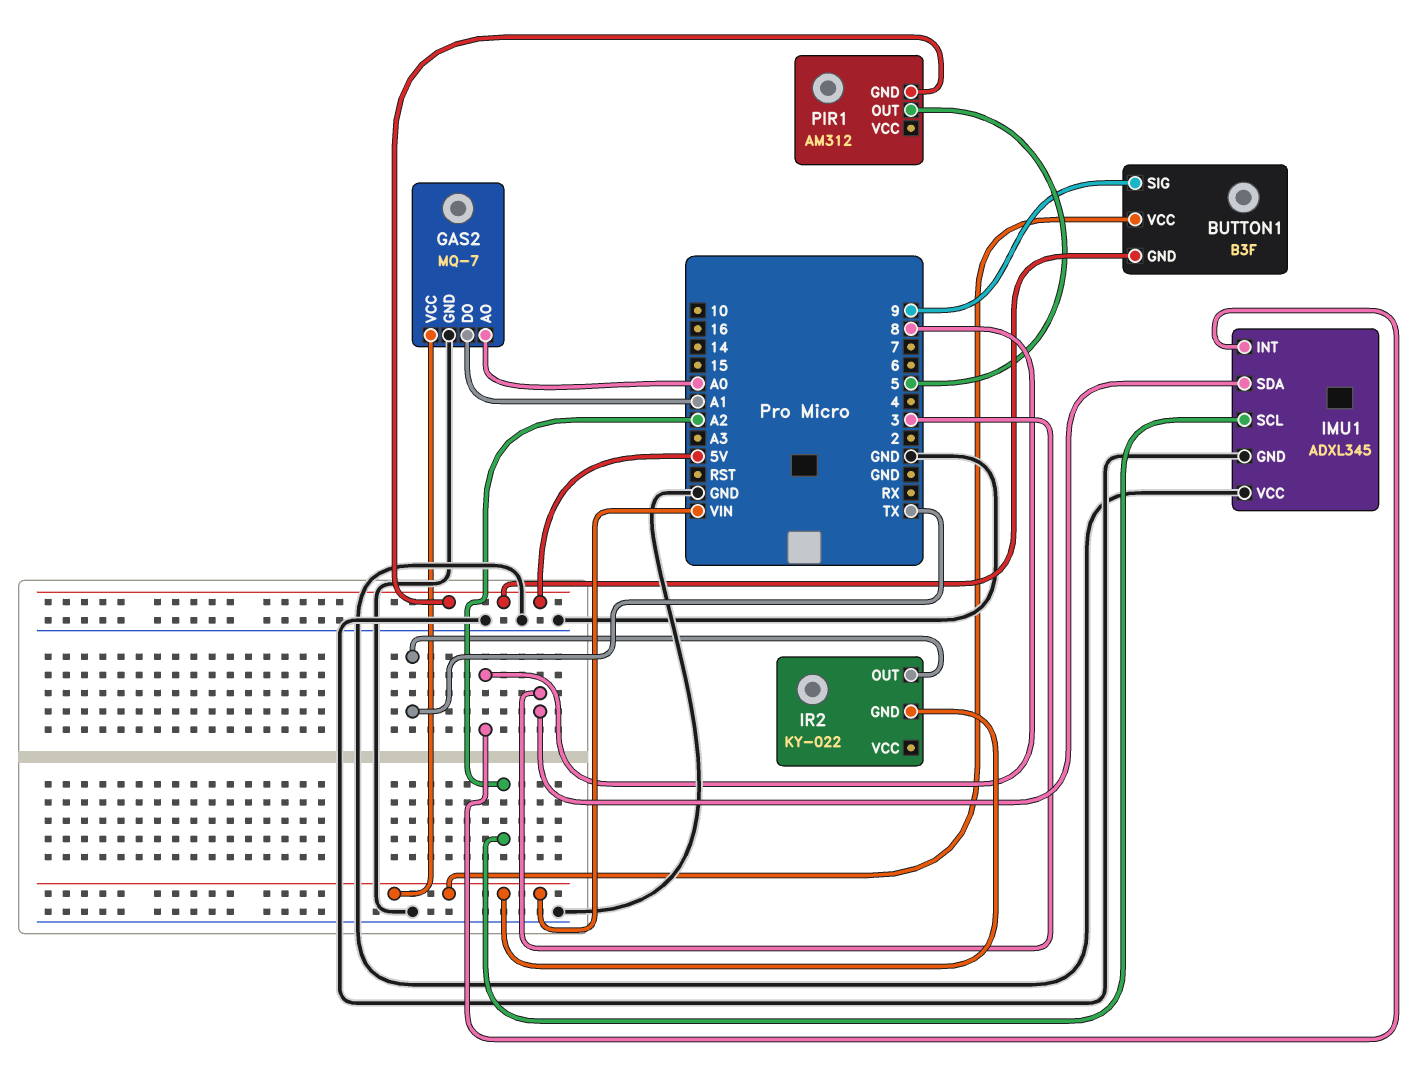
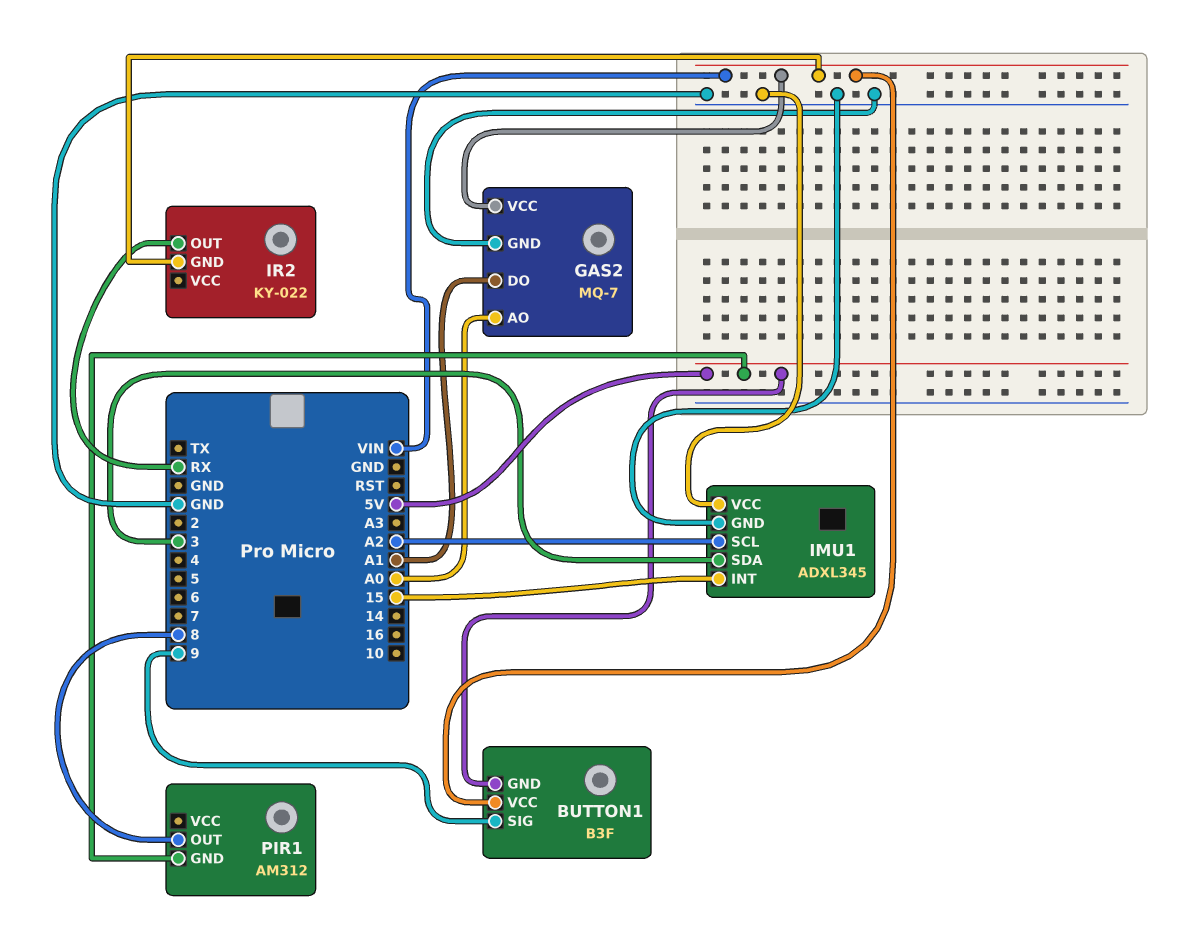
IMU1 pin INT: 8 -> 15
IR2 pin OUT: TX -> RX
PIR1 pin OUT: 5 -> 8

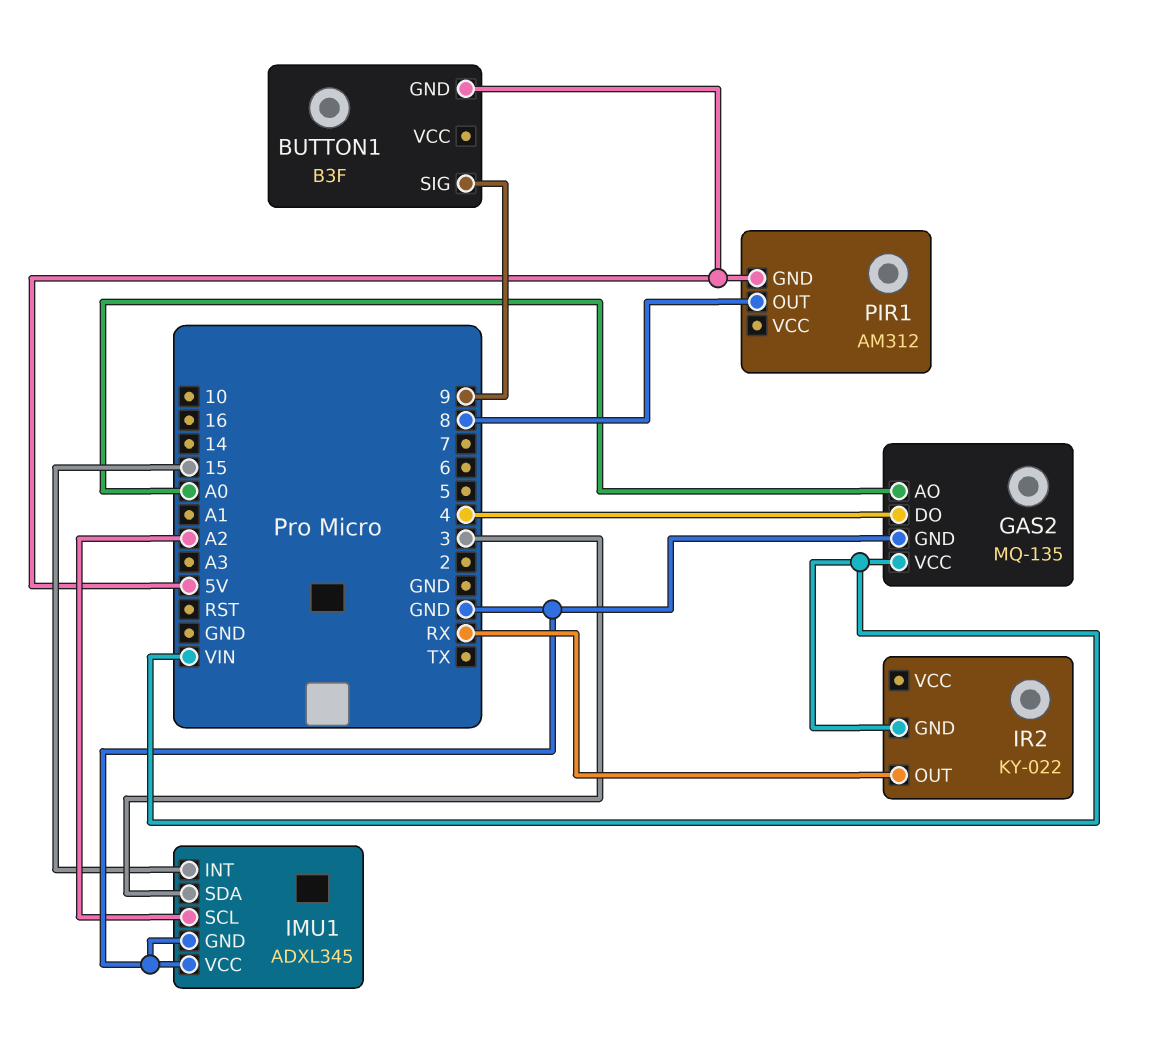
BUTTON1 pin VCC: VIN -> none
GAS2: MQ-7 -> MQ-135
GAS2 pin DO: A1 -> 4

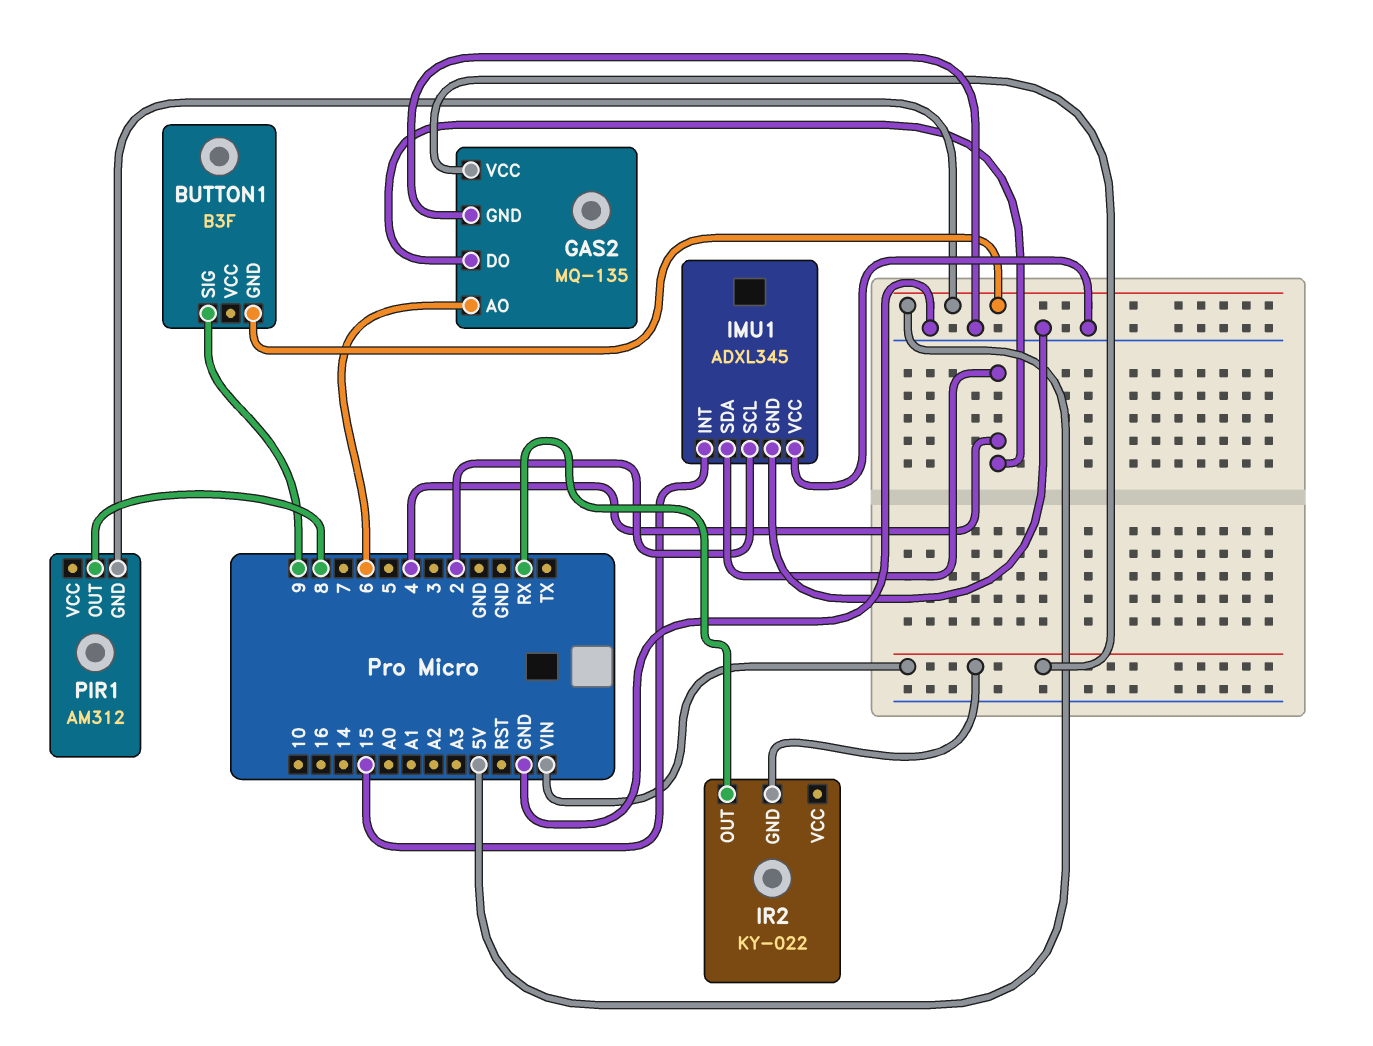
GAS2 pin AO: A0 -> 6
IMU1 pin SCL: A2 -> 2
IMU1 pin SDA: 3 -> 4

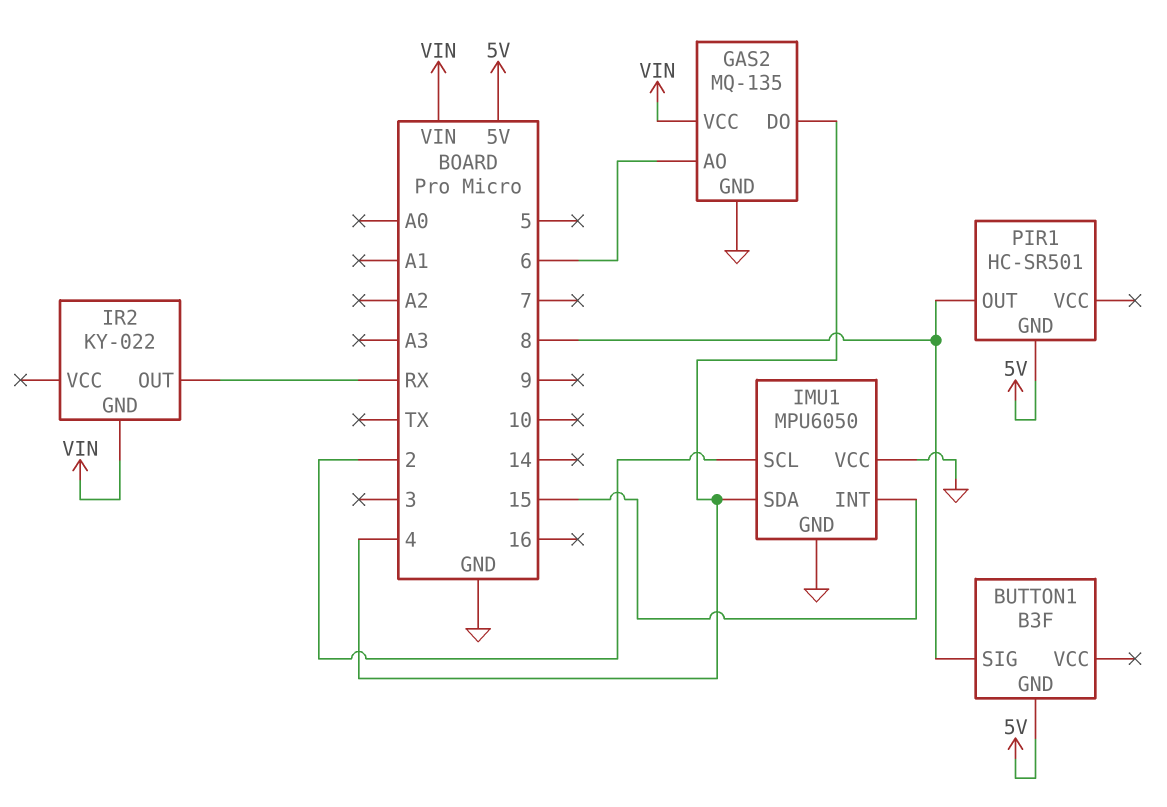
BUTTON1 pin SIG: 9 -> 8
IMU1: ADXL345 -> MPU6050
PIR1: AM312 -> HC-SR501

